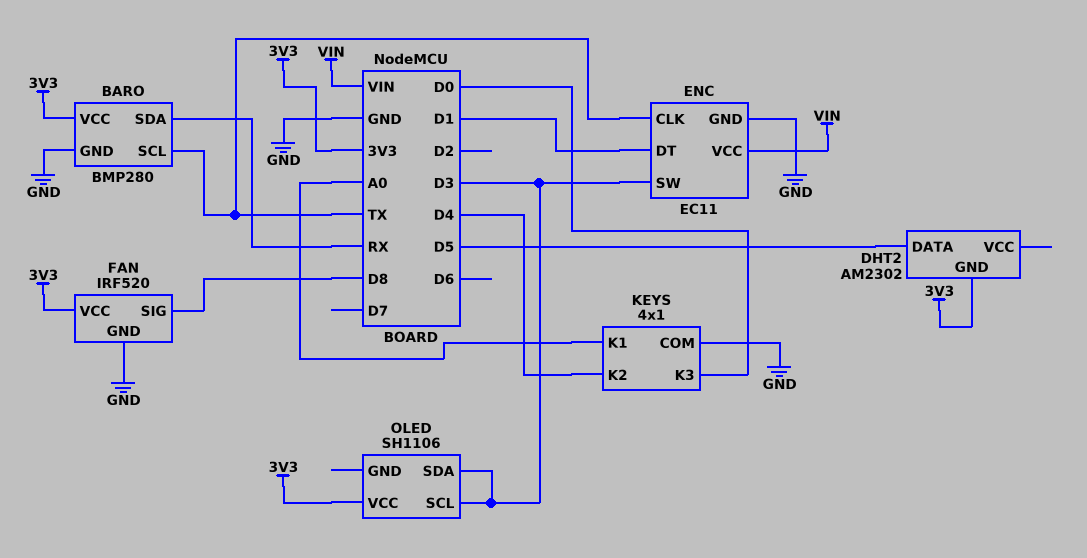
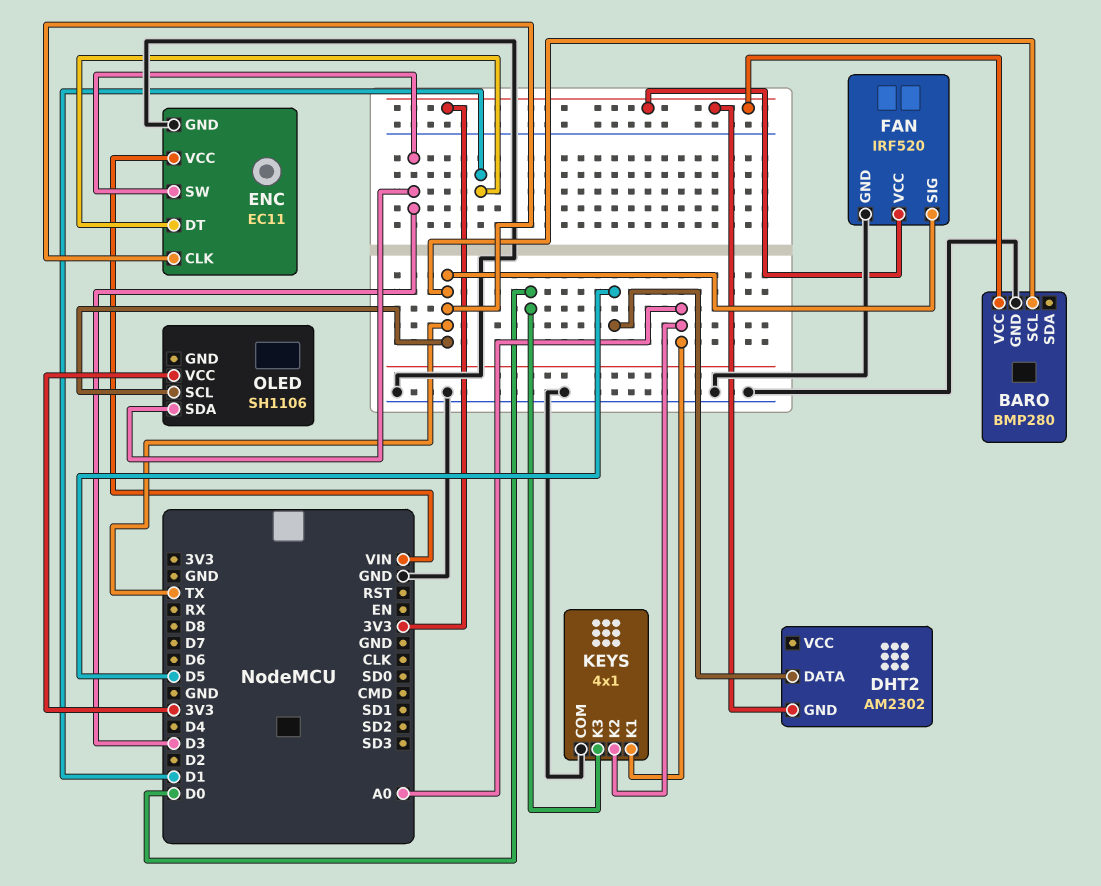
BARO pin SDA: RX -> none
FAN pin SIG: D8 -> TX
KEYS pin K2: D4 -> A0
OLED pin SCL: D3 -> TX

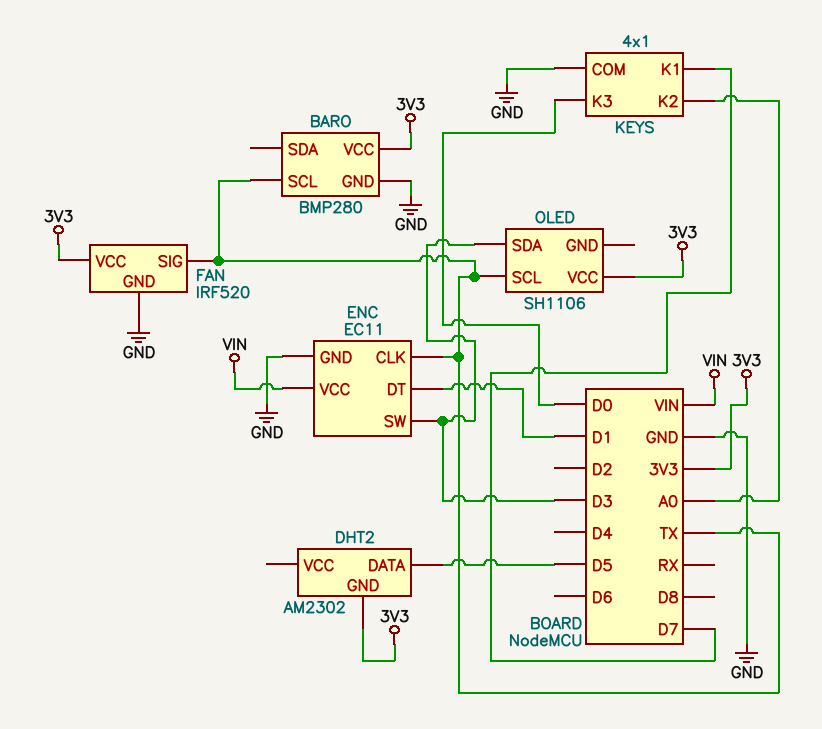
KEYS pin K1: A0 -> D7

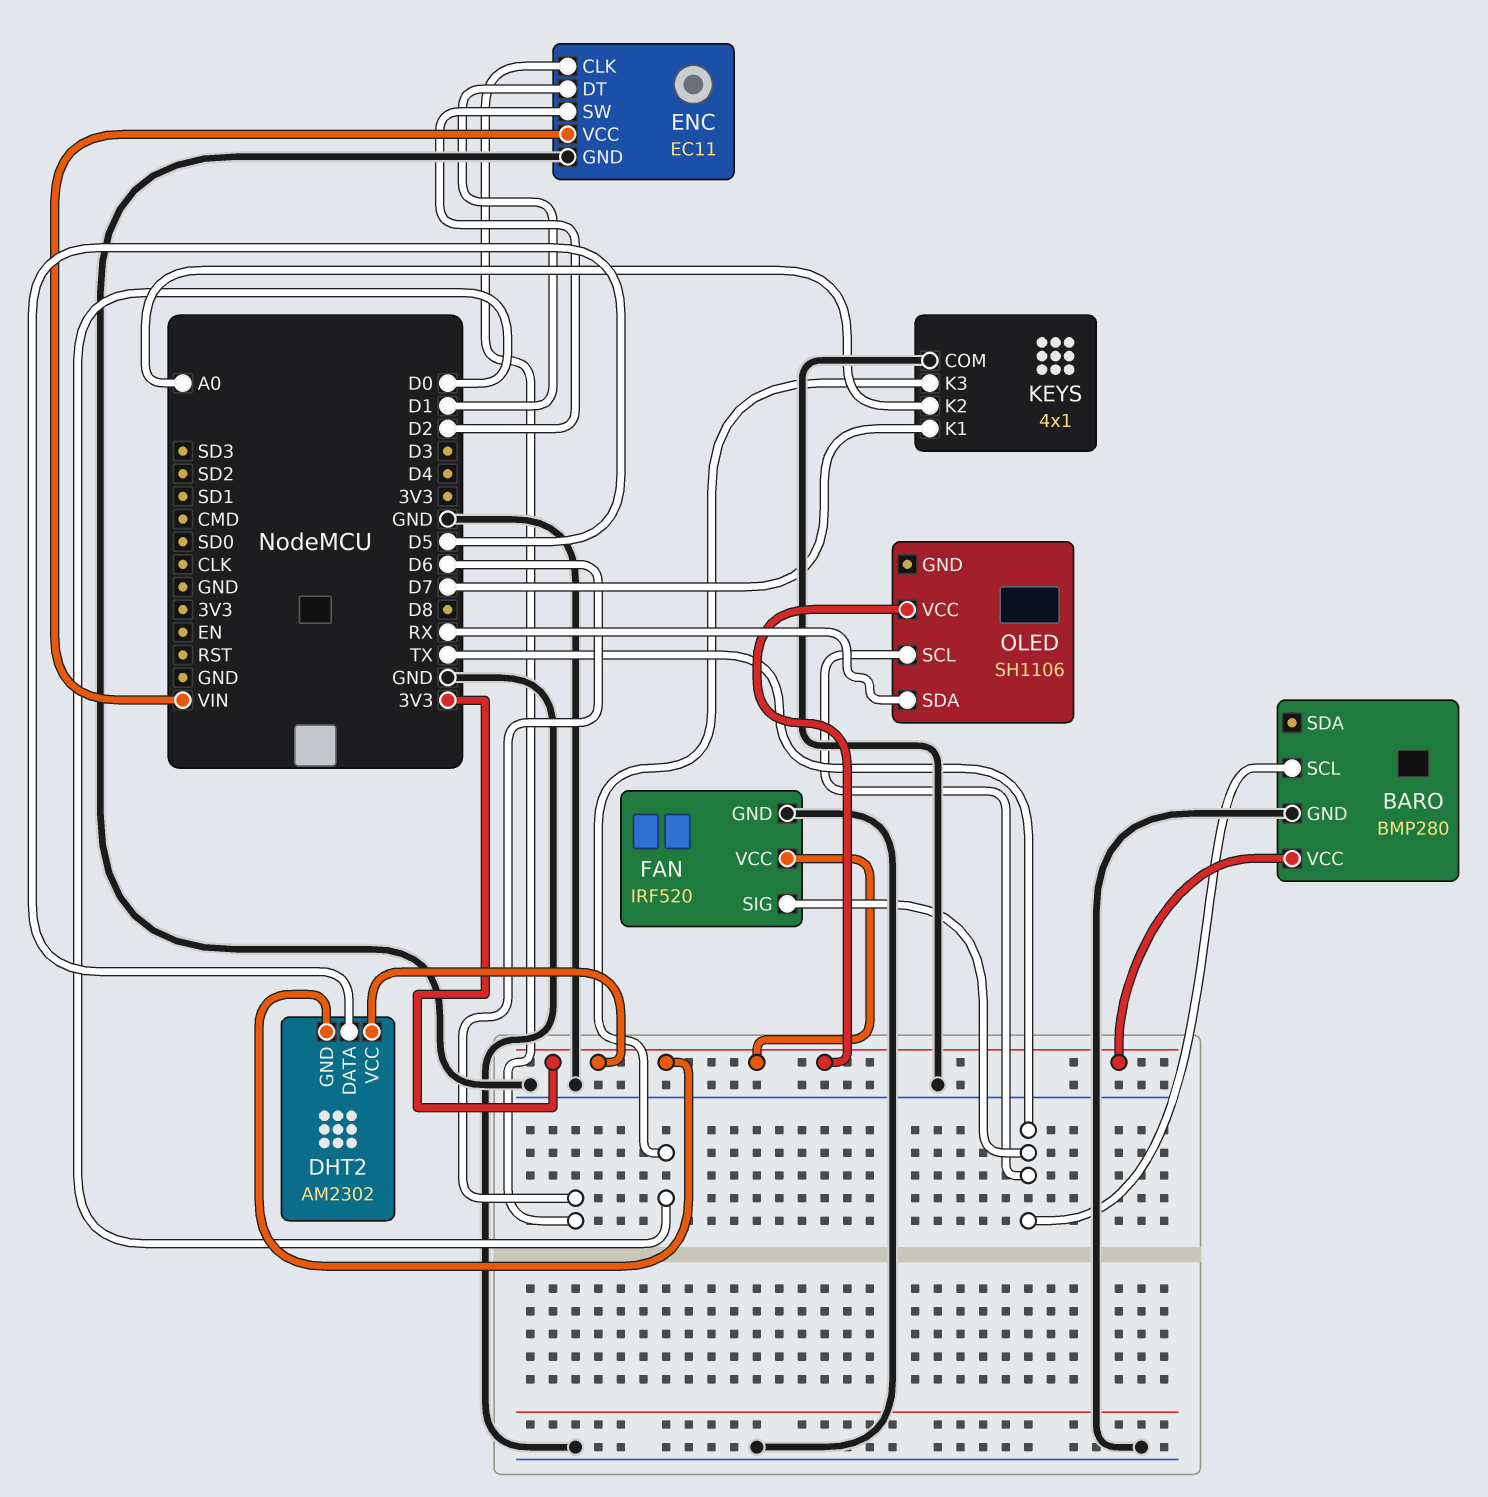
DHT2 pin VCC: none -> 3V3
ENC pin CLK: TX -> D6
ENC pin SW: D3 -> D2
OLED pin SDA: D3 -> RX

